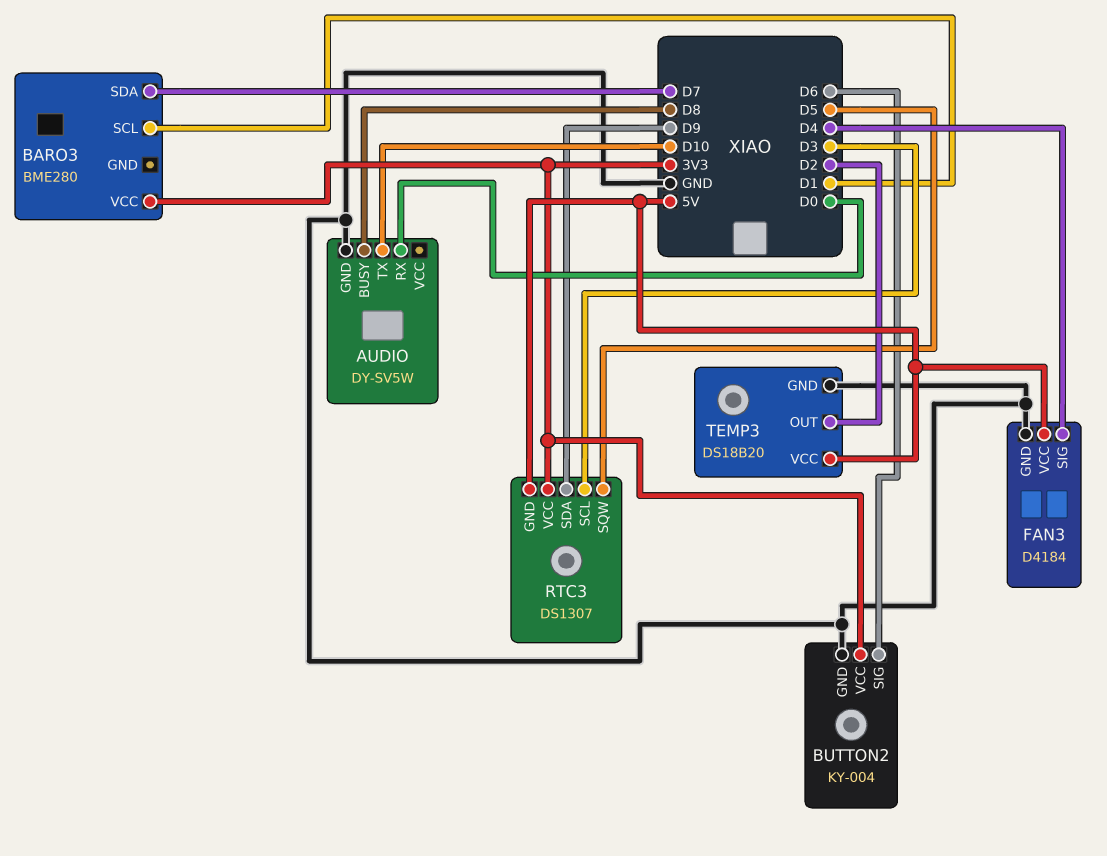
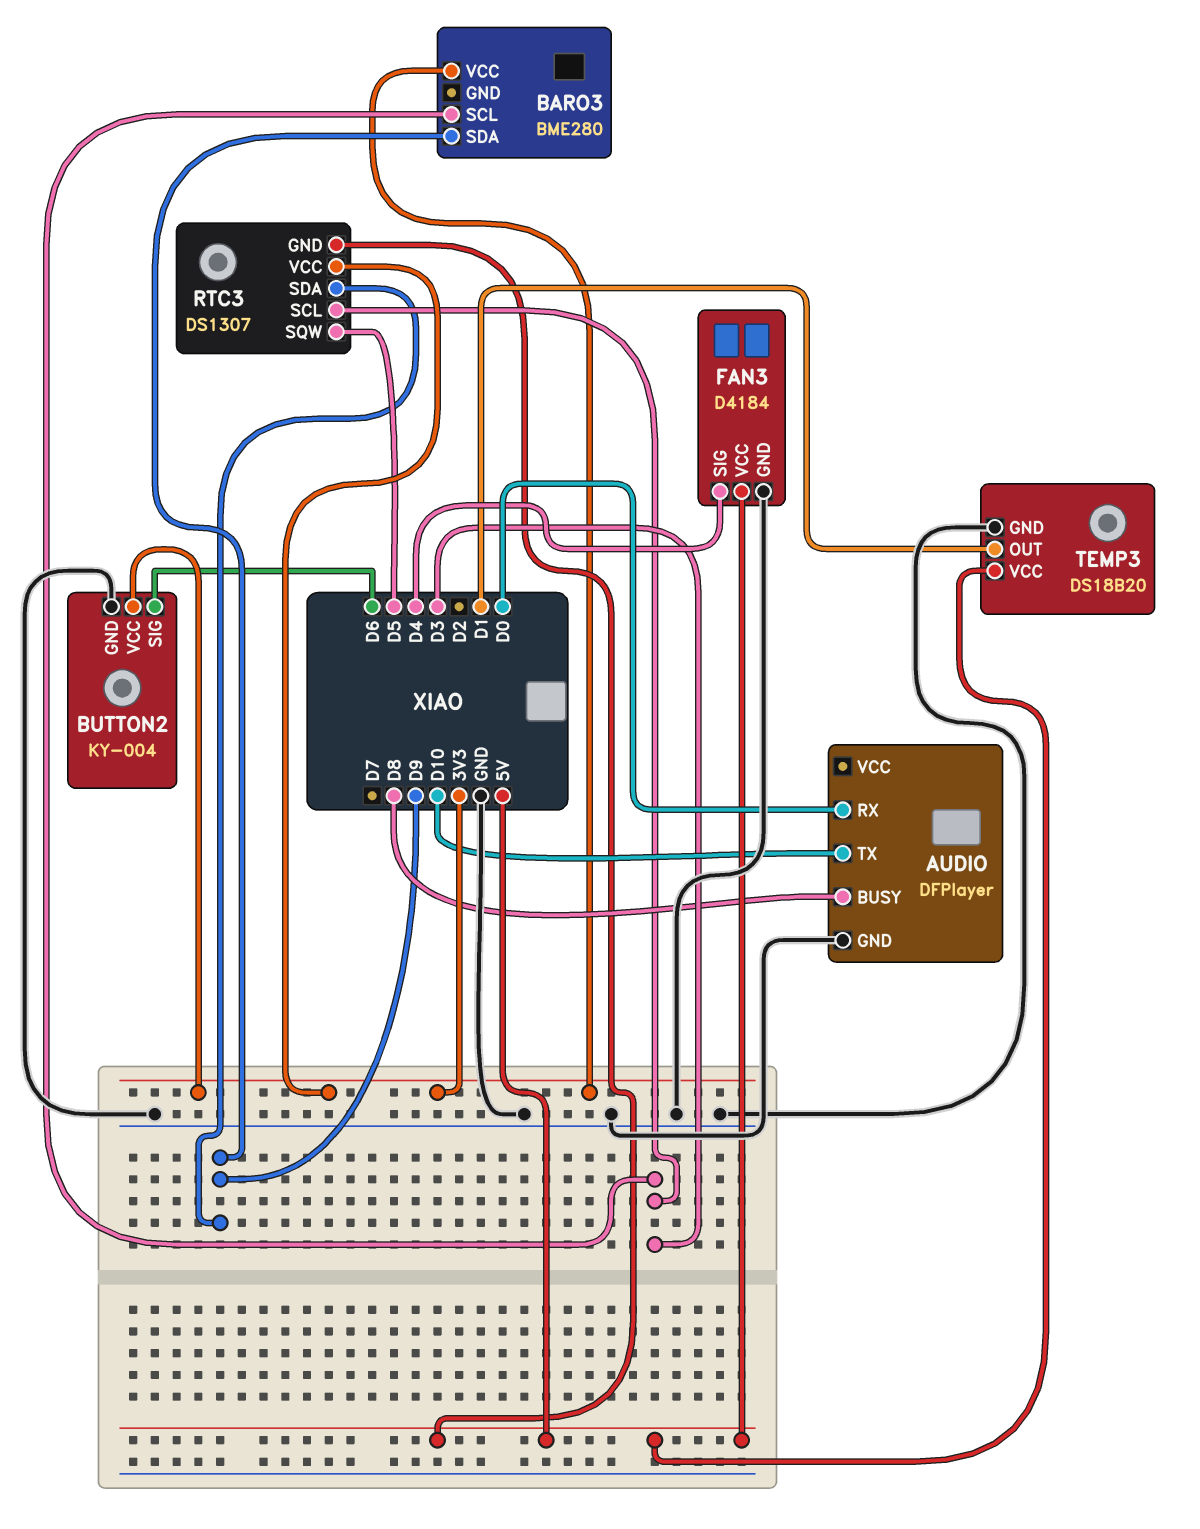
AUDIO: DY-SV5W -> DFPlayer
BARO3 pin SCL: D1 -> D3
BARO3 pin SDA: D7 -> D9
TEMP3 pin OUT: D2 -> D1

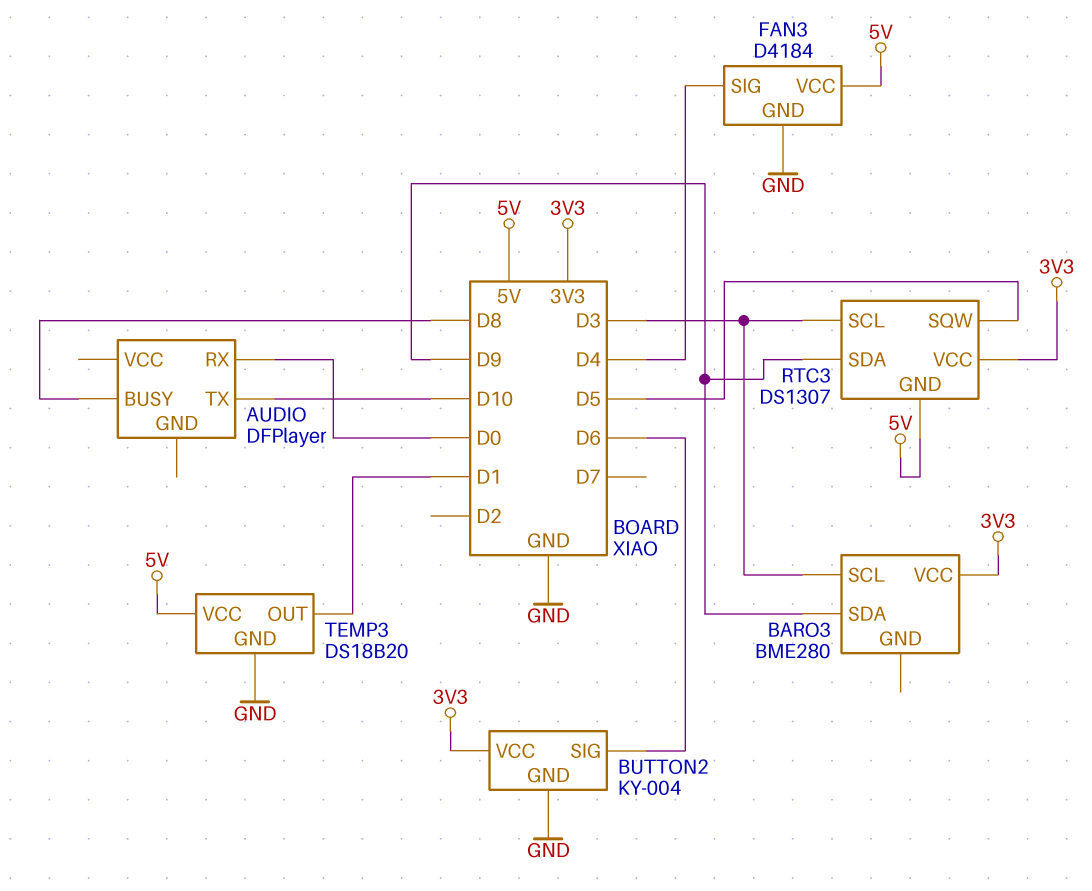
AUDIO pin GND: GND -> none

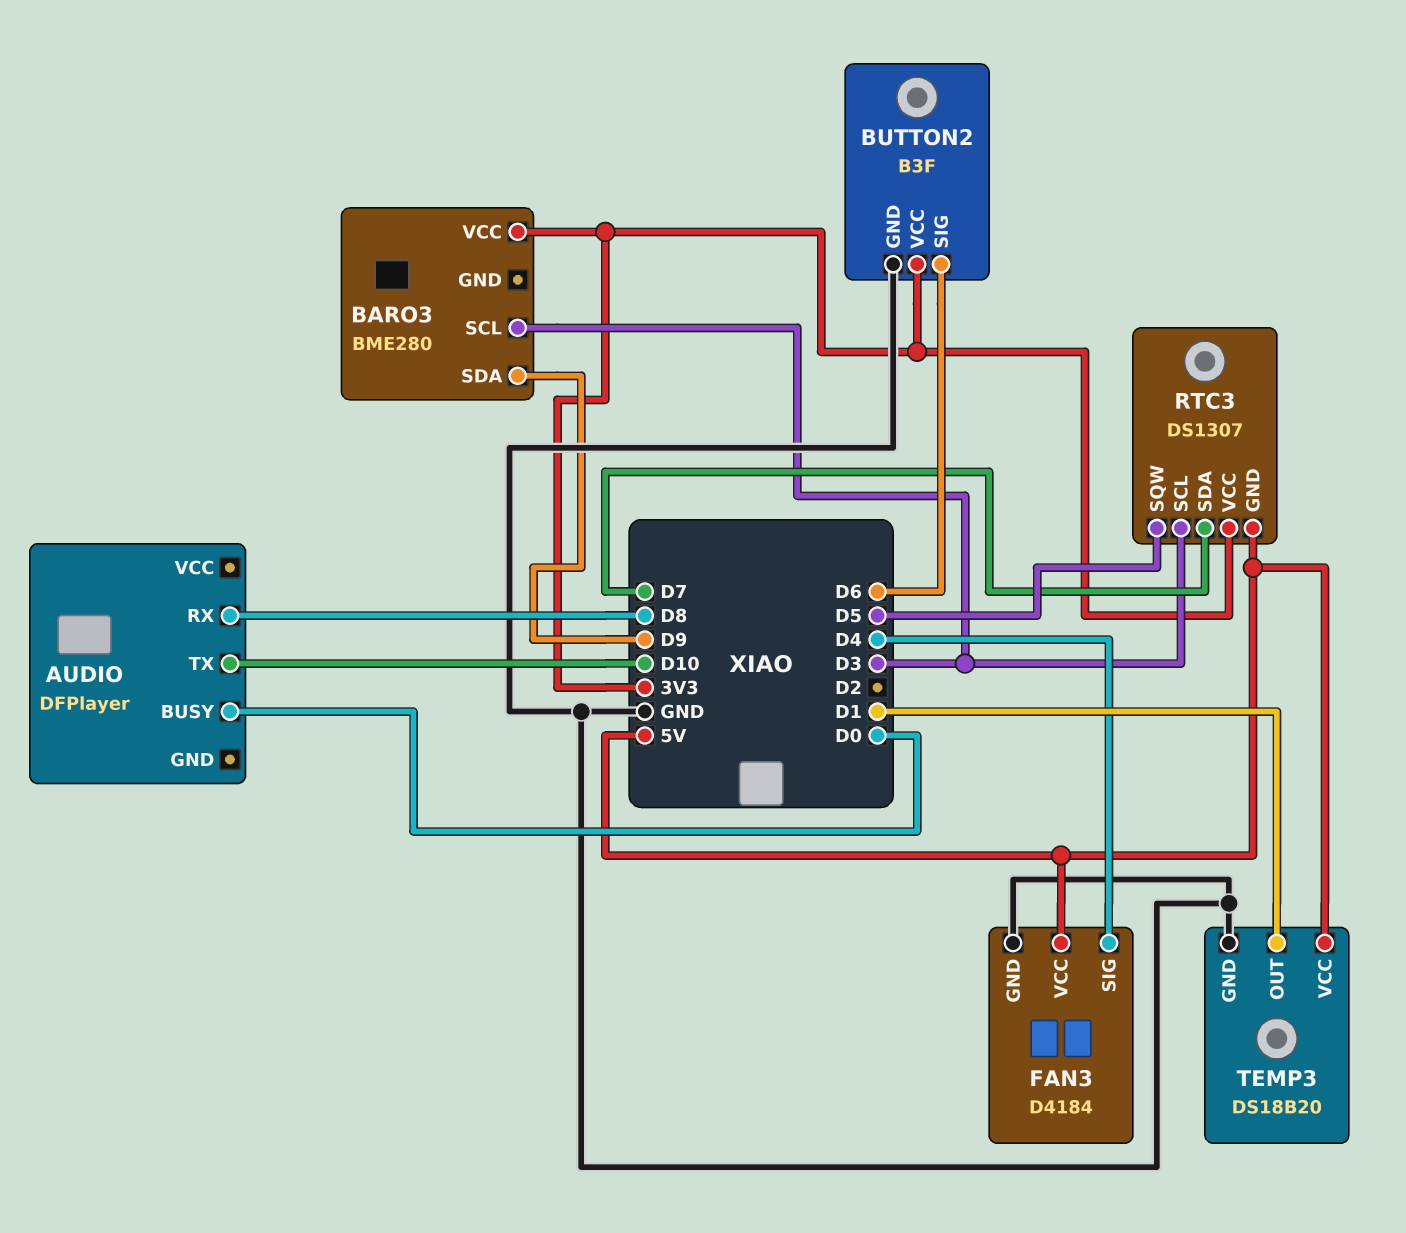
AUDIO pin BUSY: D8 -> D0
AUDIO pin RX: D0 -> D8
BUTTON2: KY-004 -> B3F
RTC3 pin SDA: D9 -> D7

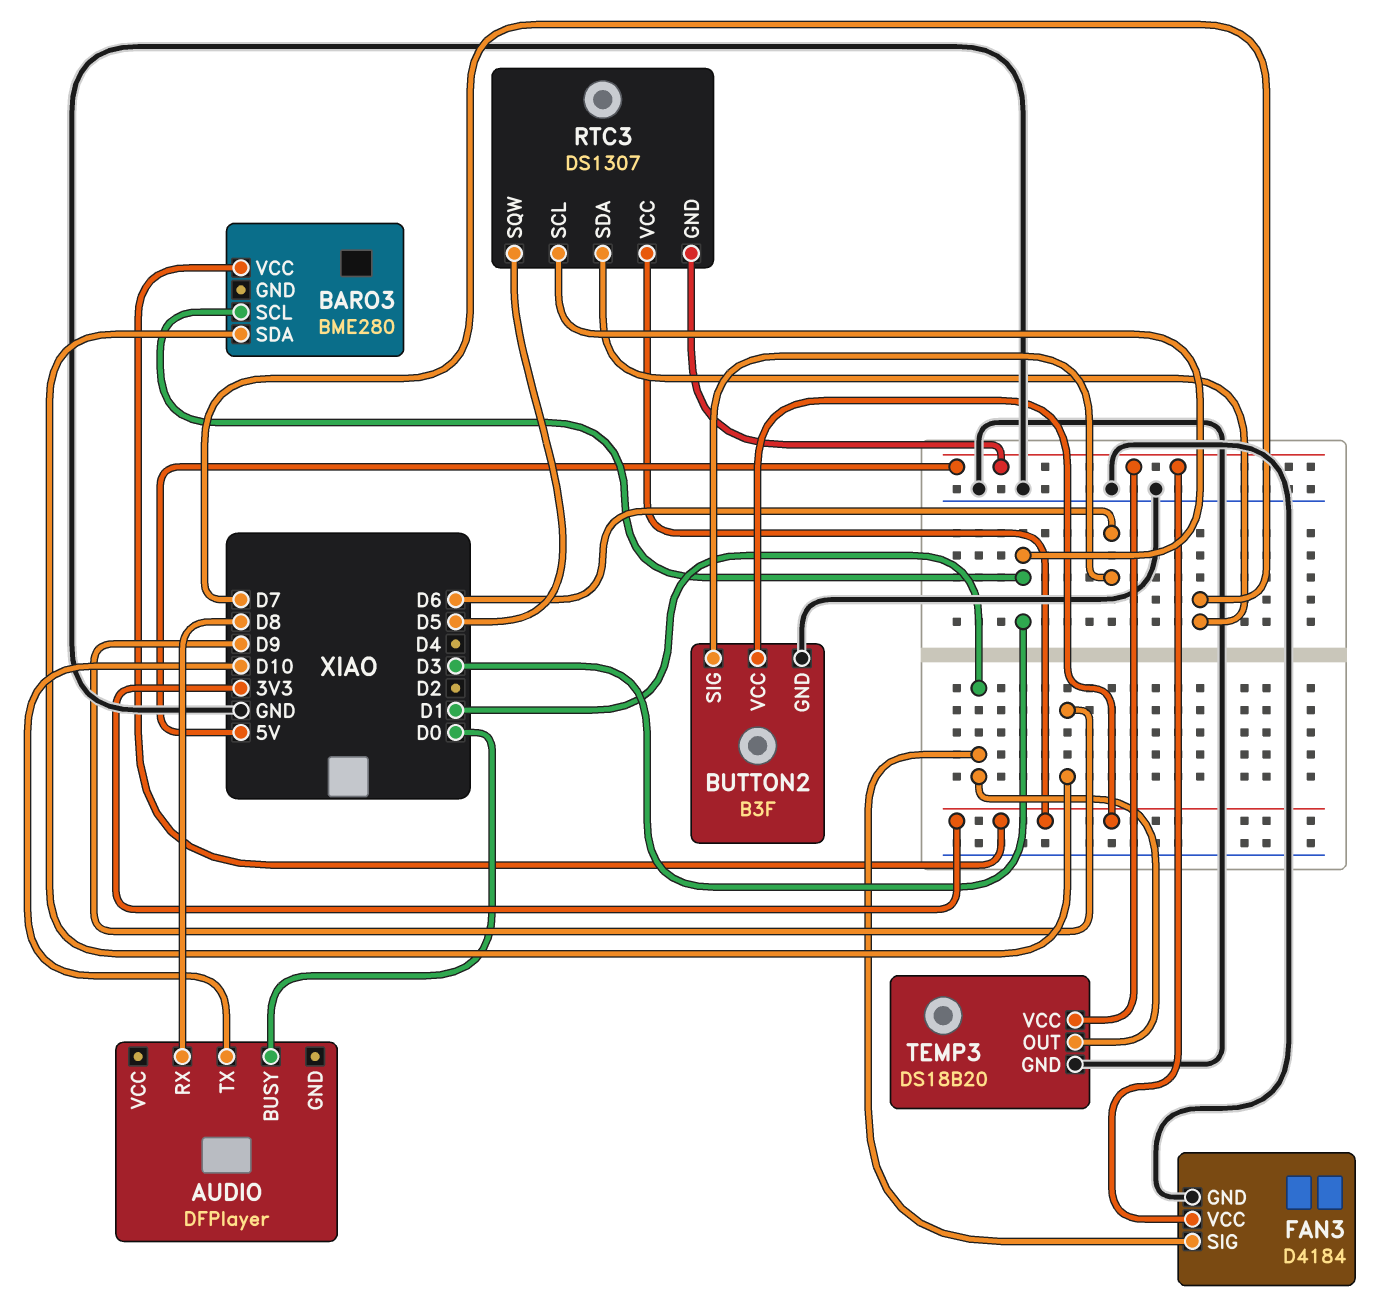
FAN3 pin SIG: D4 -> D1

